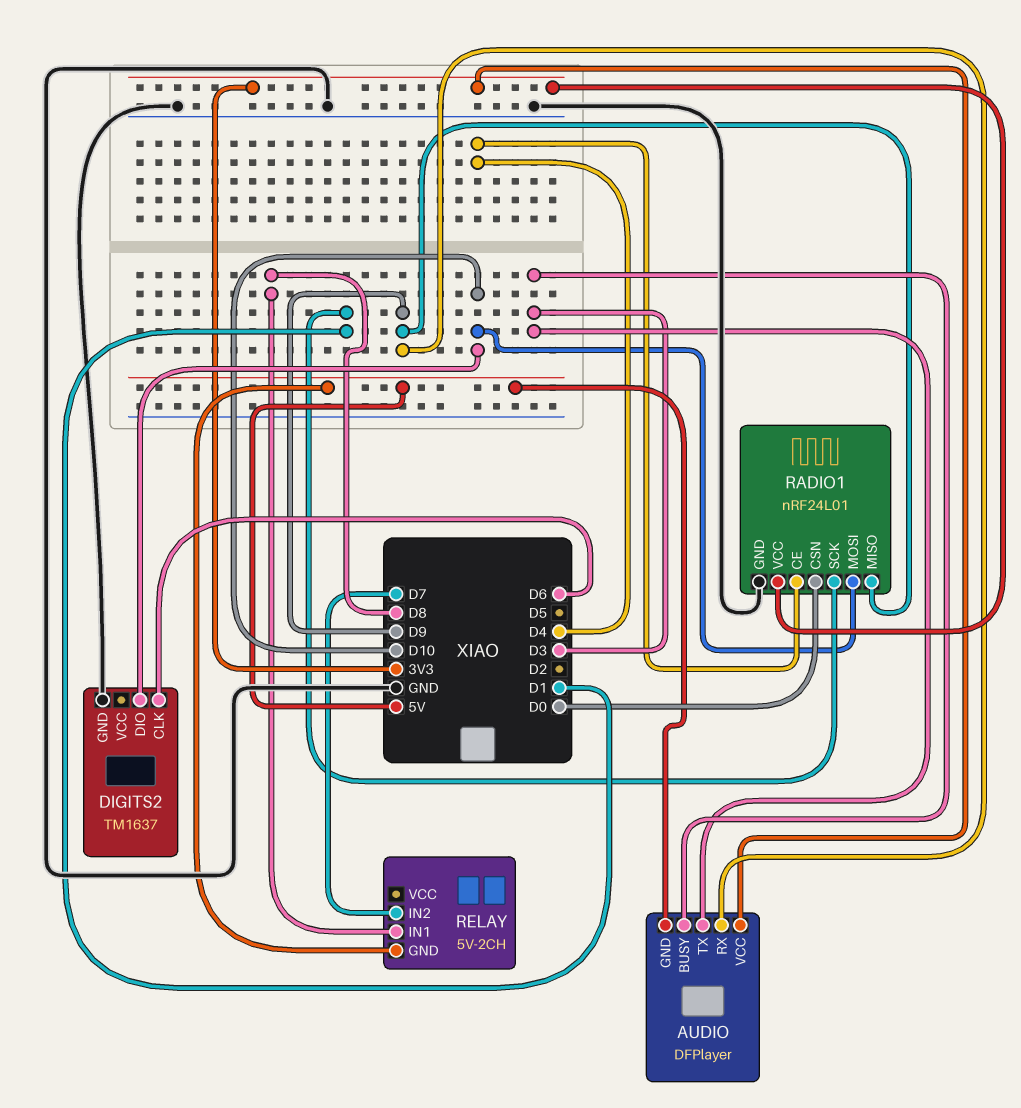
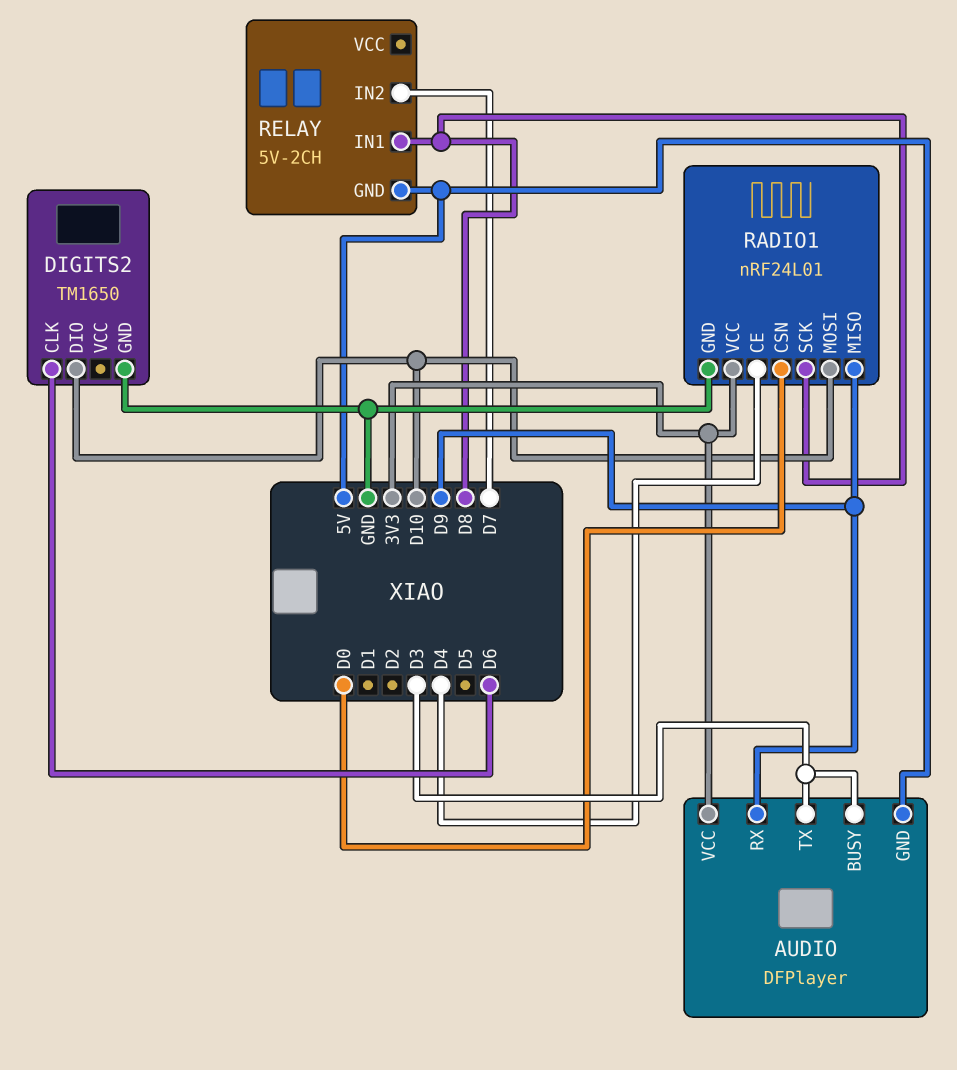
DIGITS2: TM1637 -> TM1650
RADIO1 pin SCK: D1 -> D8

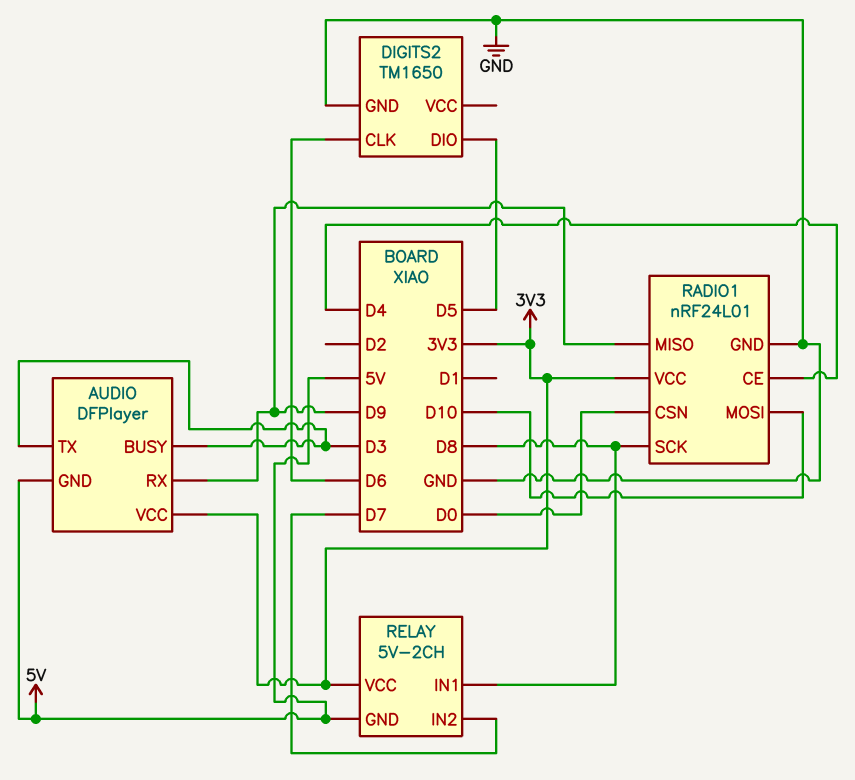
DIGITS2 pin DIO: D10 -> D5
RELAY pin VCC: none -> 3V3

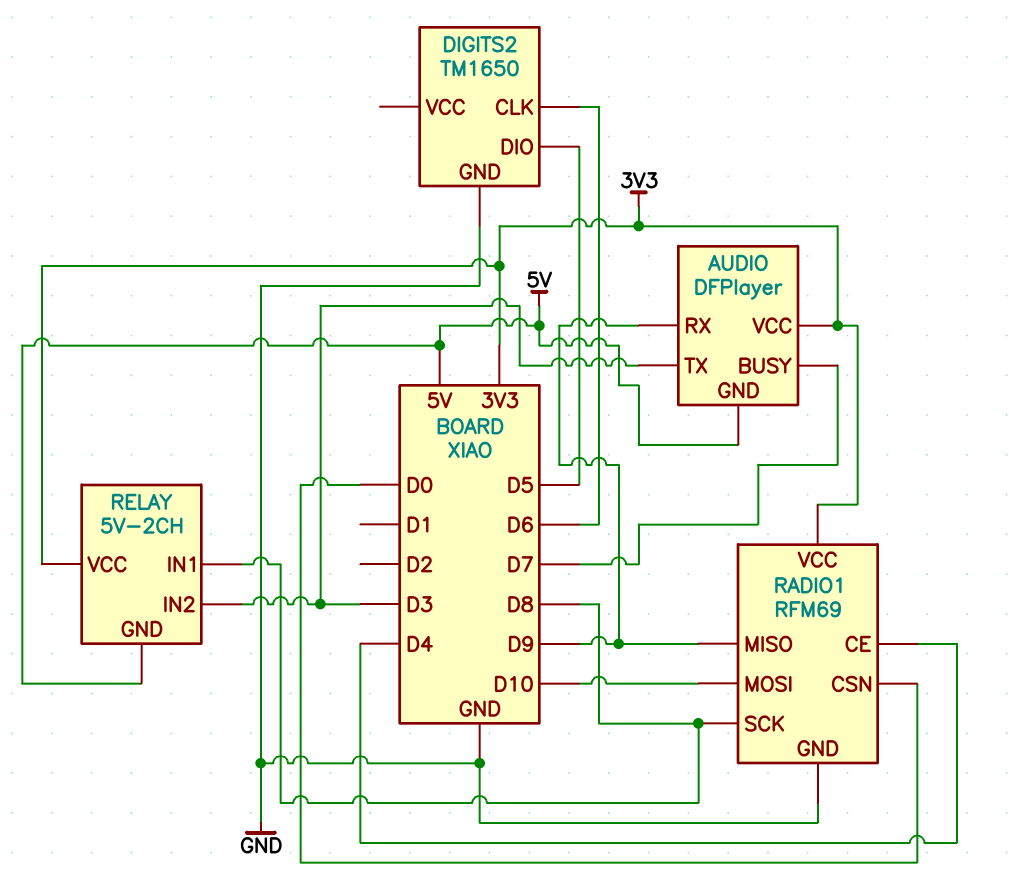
AUDIO pin BUSY: D3 -> D7
RADIO1: nRF24L01 -> RFM69
RELAY pin IN2: D7 -> D3

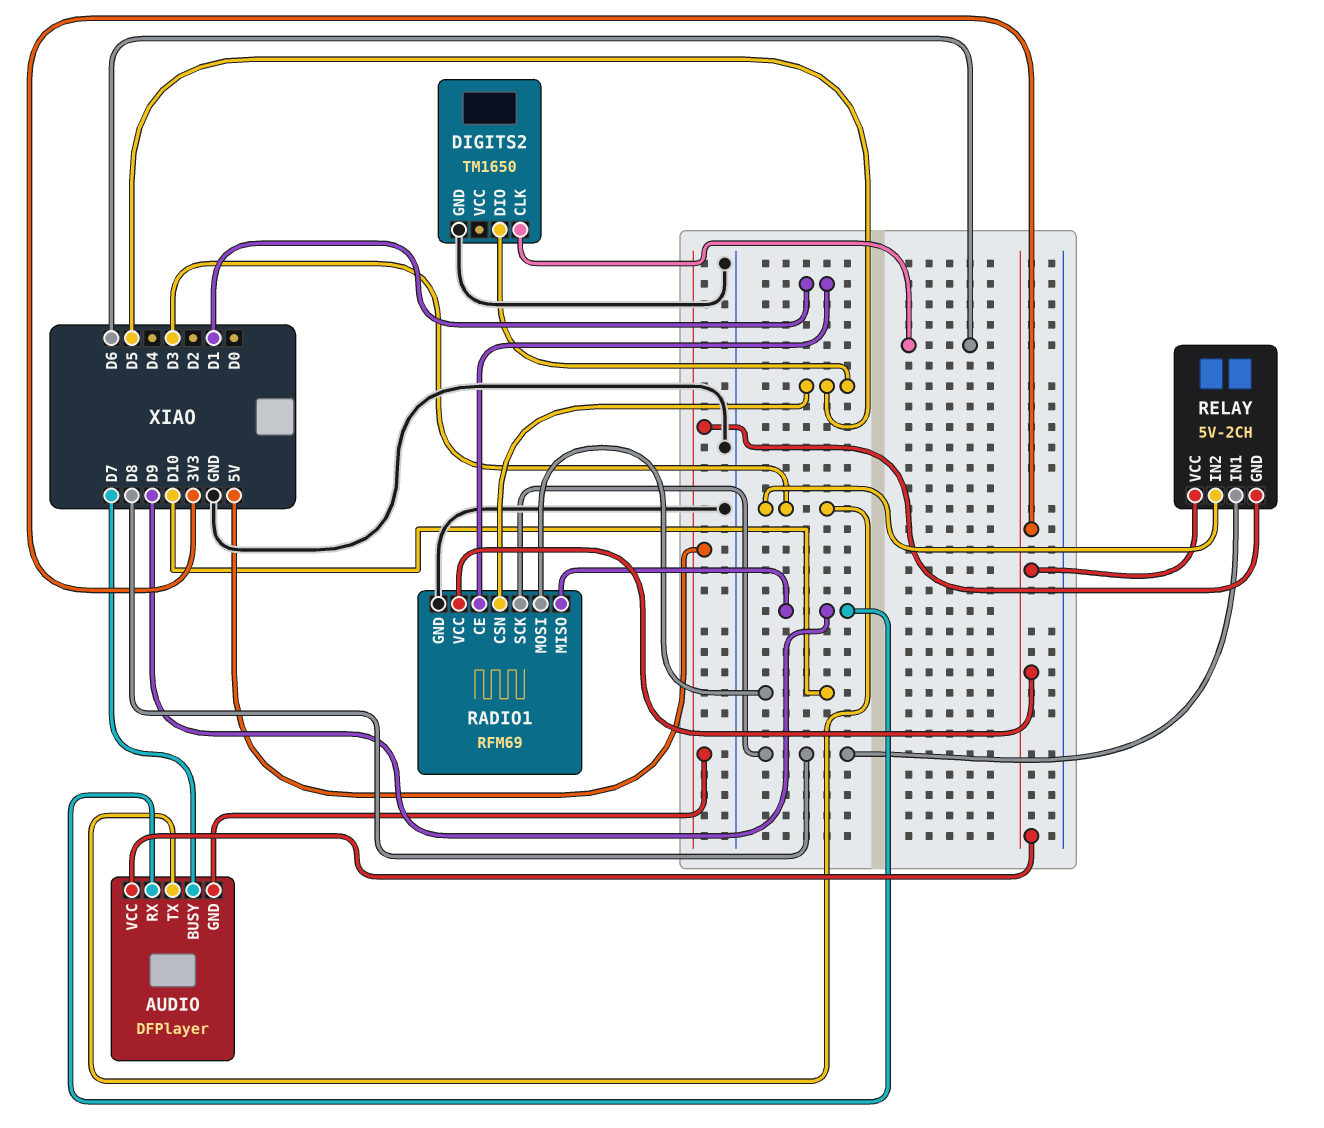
RADIO1 pin CE: D4 -> D1
RADIO1 pin CSN: D0 -> D5

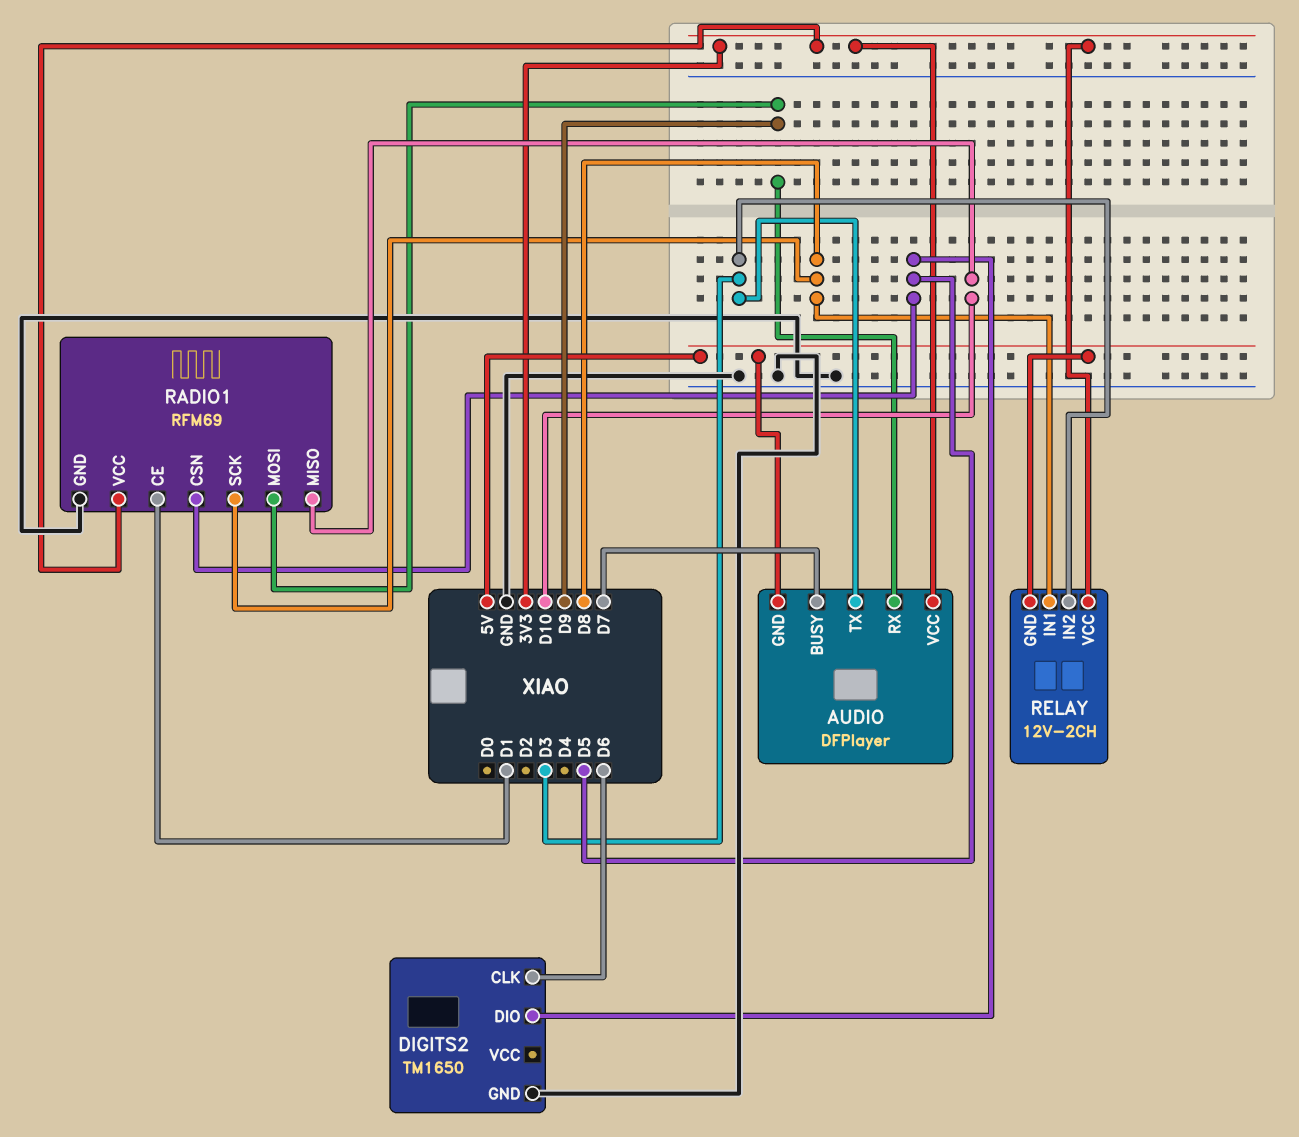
RADIO1 pin MISO: D9 -> D10
RADIO1 pin MOSI: D10 -> D9
RELAY: 5V-2CH -> 12V-2CH

